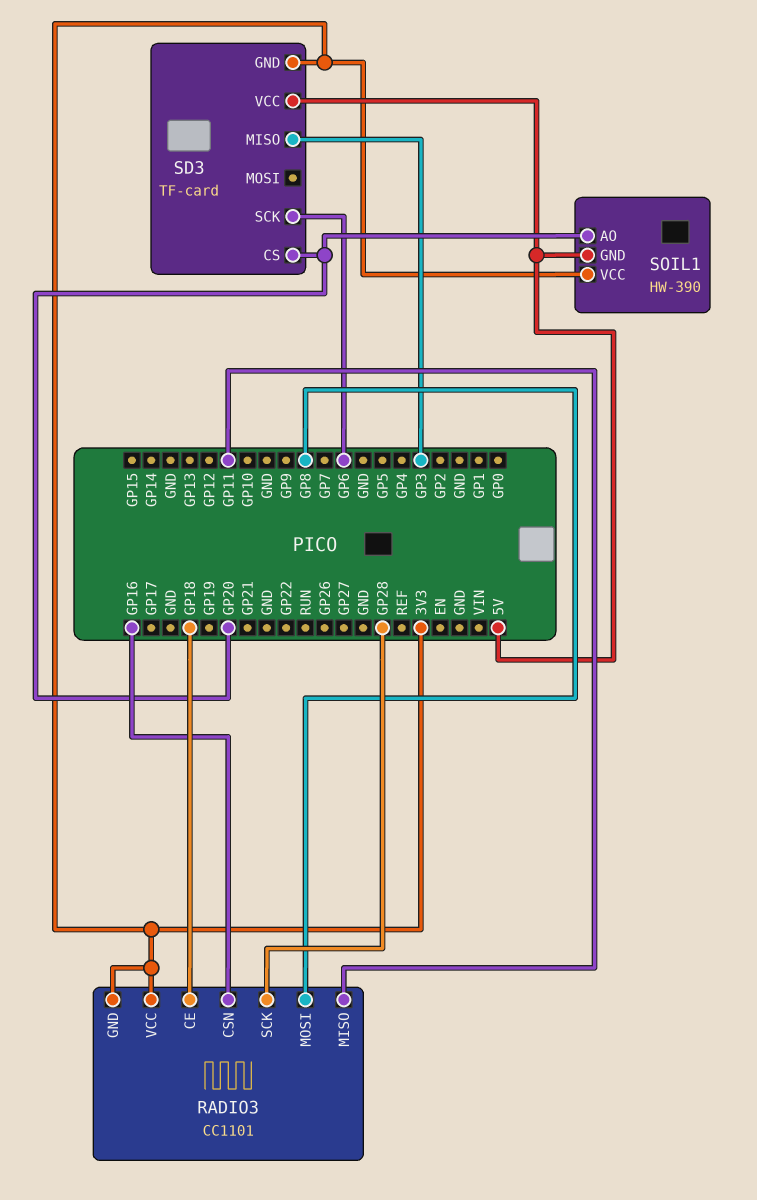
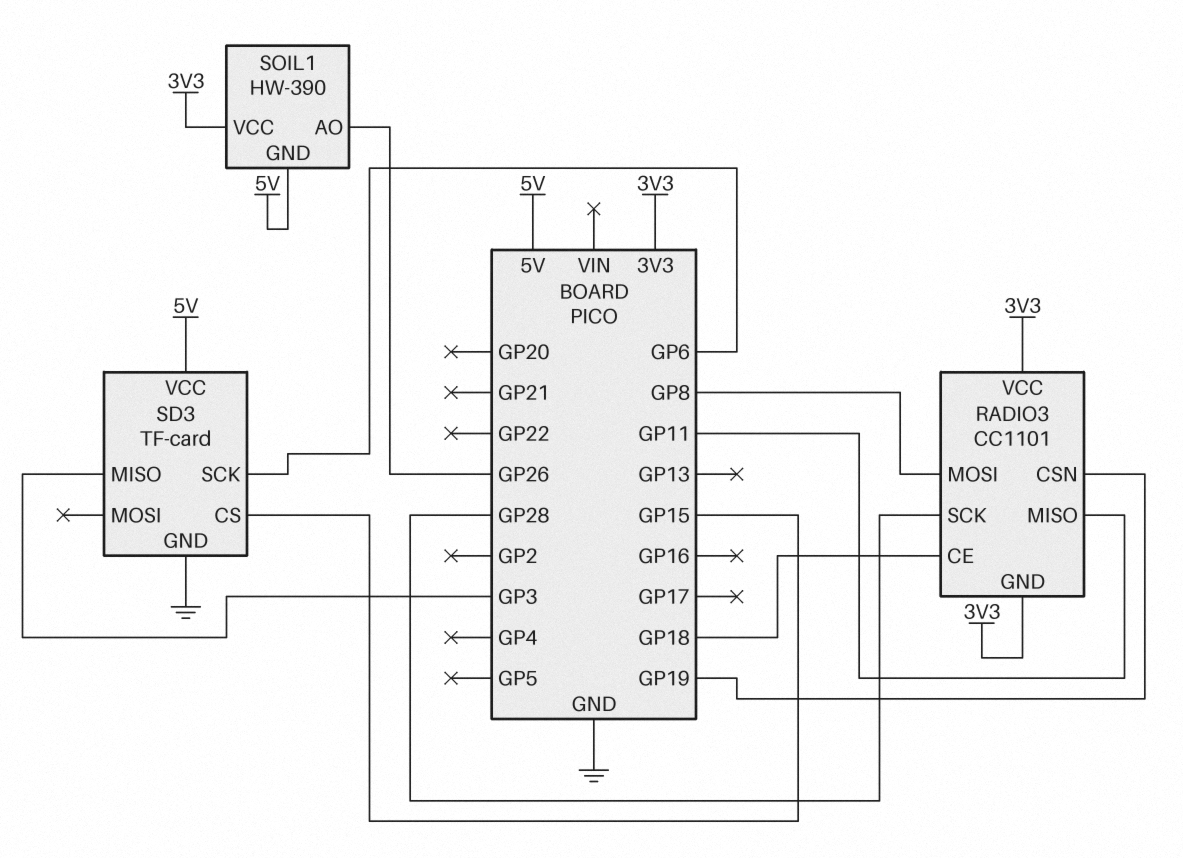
RADIO3 pin CSN: GP16 -> GP19
SD3 pin CS: GP20 -> GP15
SD3 pin GND: 3V3 -> GND
SOIL1 pin AO: GP20 -> GP26

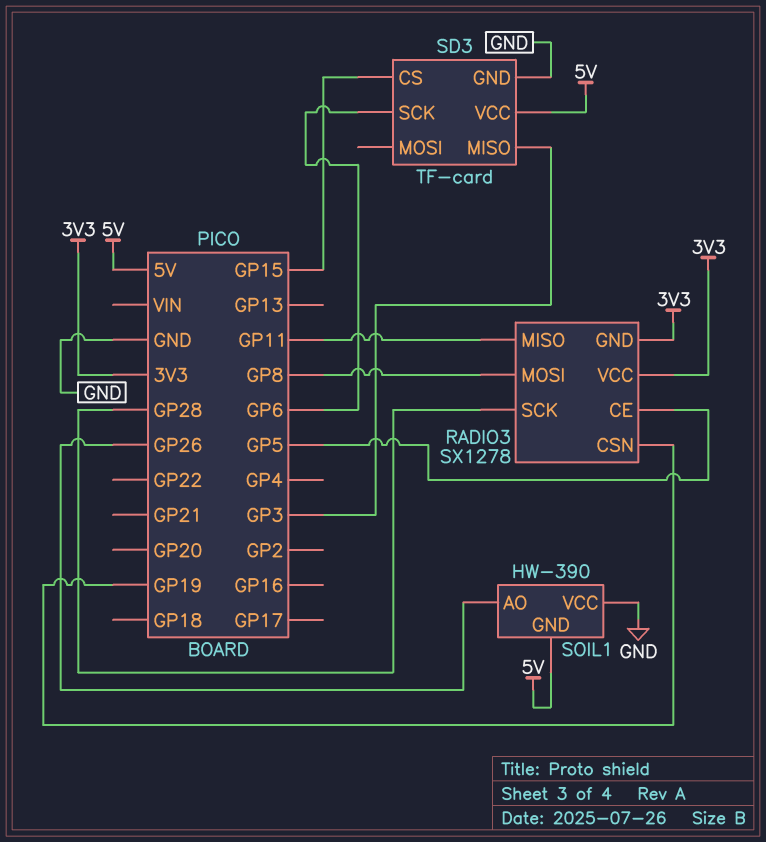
RADIO3: CC1101 -> SX1278
RADIO3 pin CE: GP18 -> GP5
SOIL1 pin VCC: 3V3 -> GND

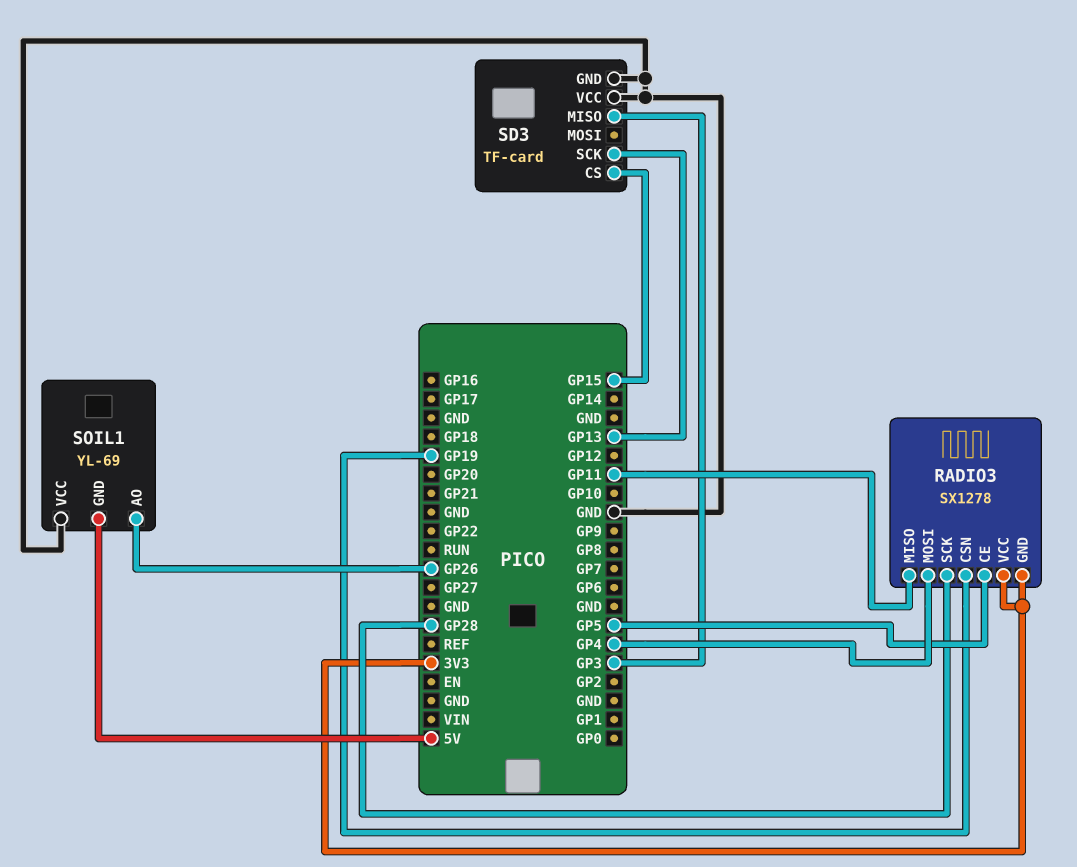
RADIO3 pin MOSI: GP8 -> GP4
SD3 pin SCK: GP6 -> GP13
SD3 pin VCC: 5V -> GND
SOIL1: HW-390 -> YL-69

